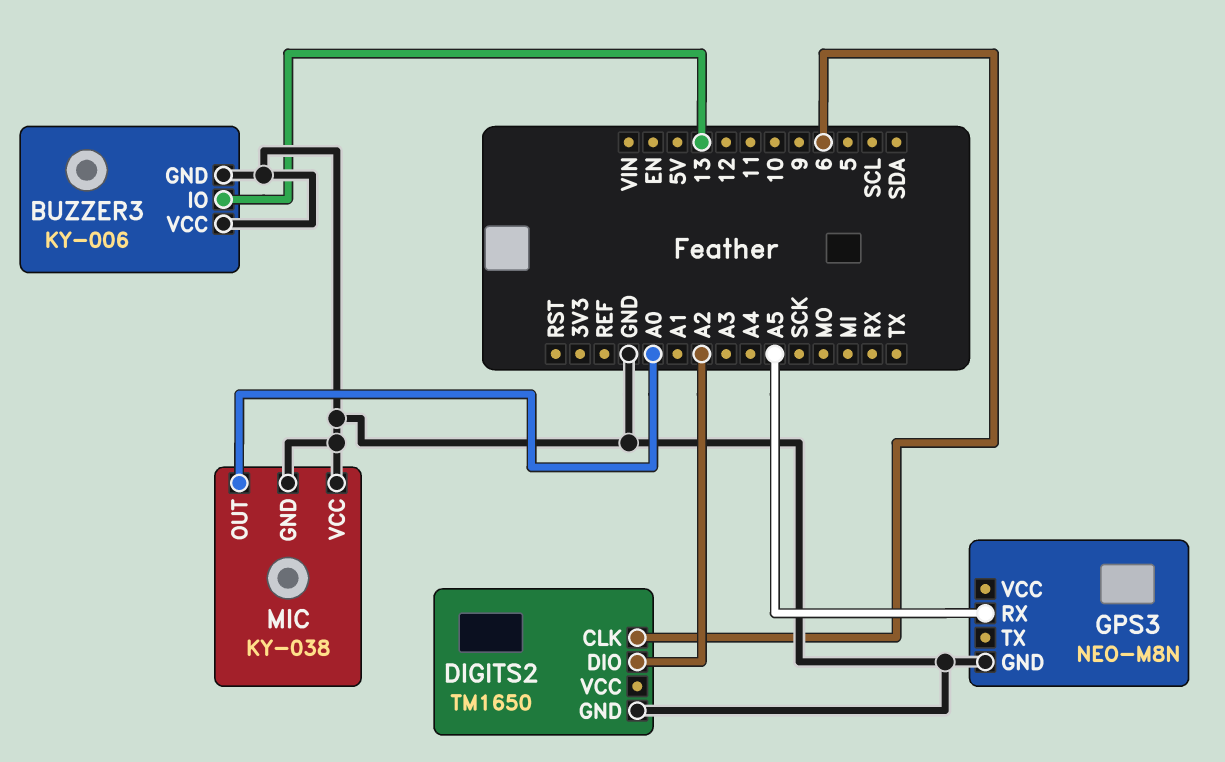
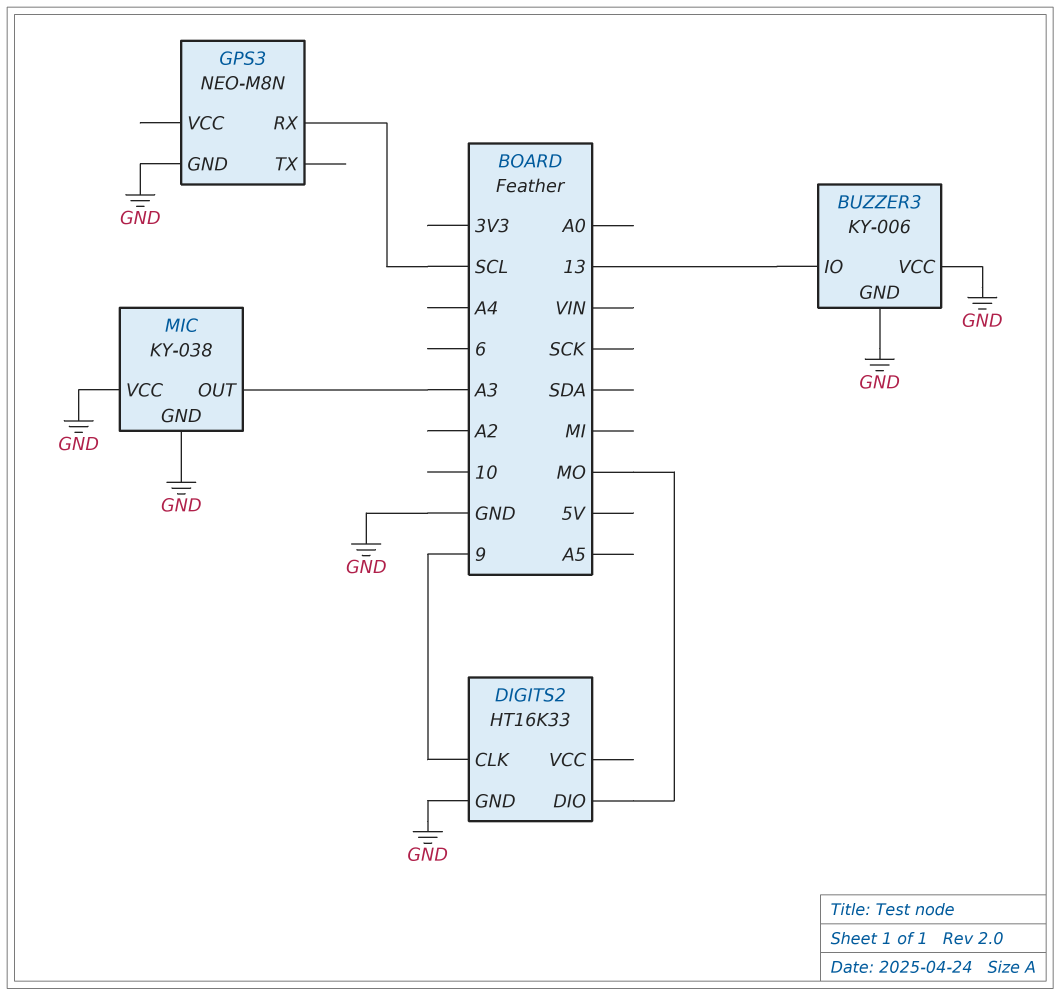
DIGITS2: TM1650 -> HT16K33
DIGITS2 pin CLK: 6 -> 9
DIGITS2 pin DIO: A2 -> MO
GPS3 pin RX: A5 -> SCL
MIC pin OUT: A0 -> A3

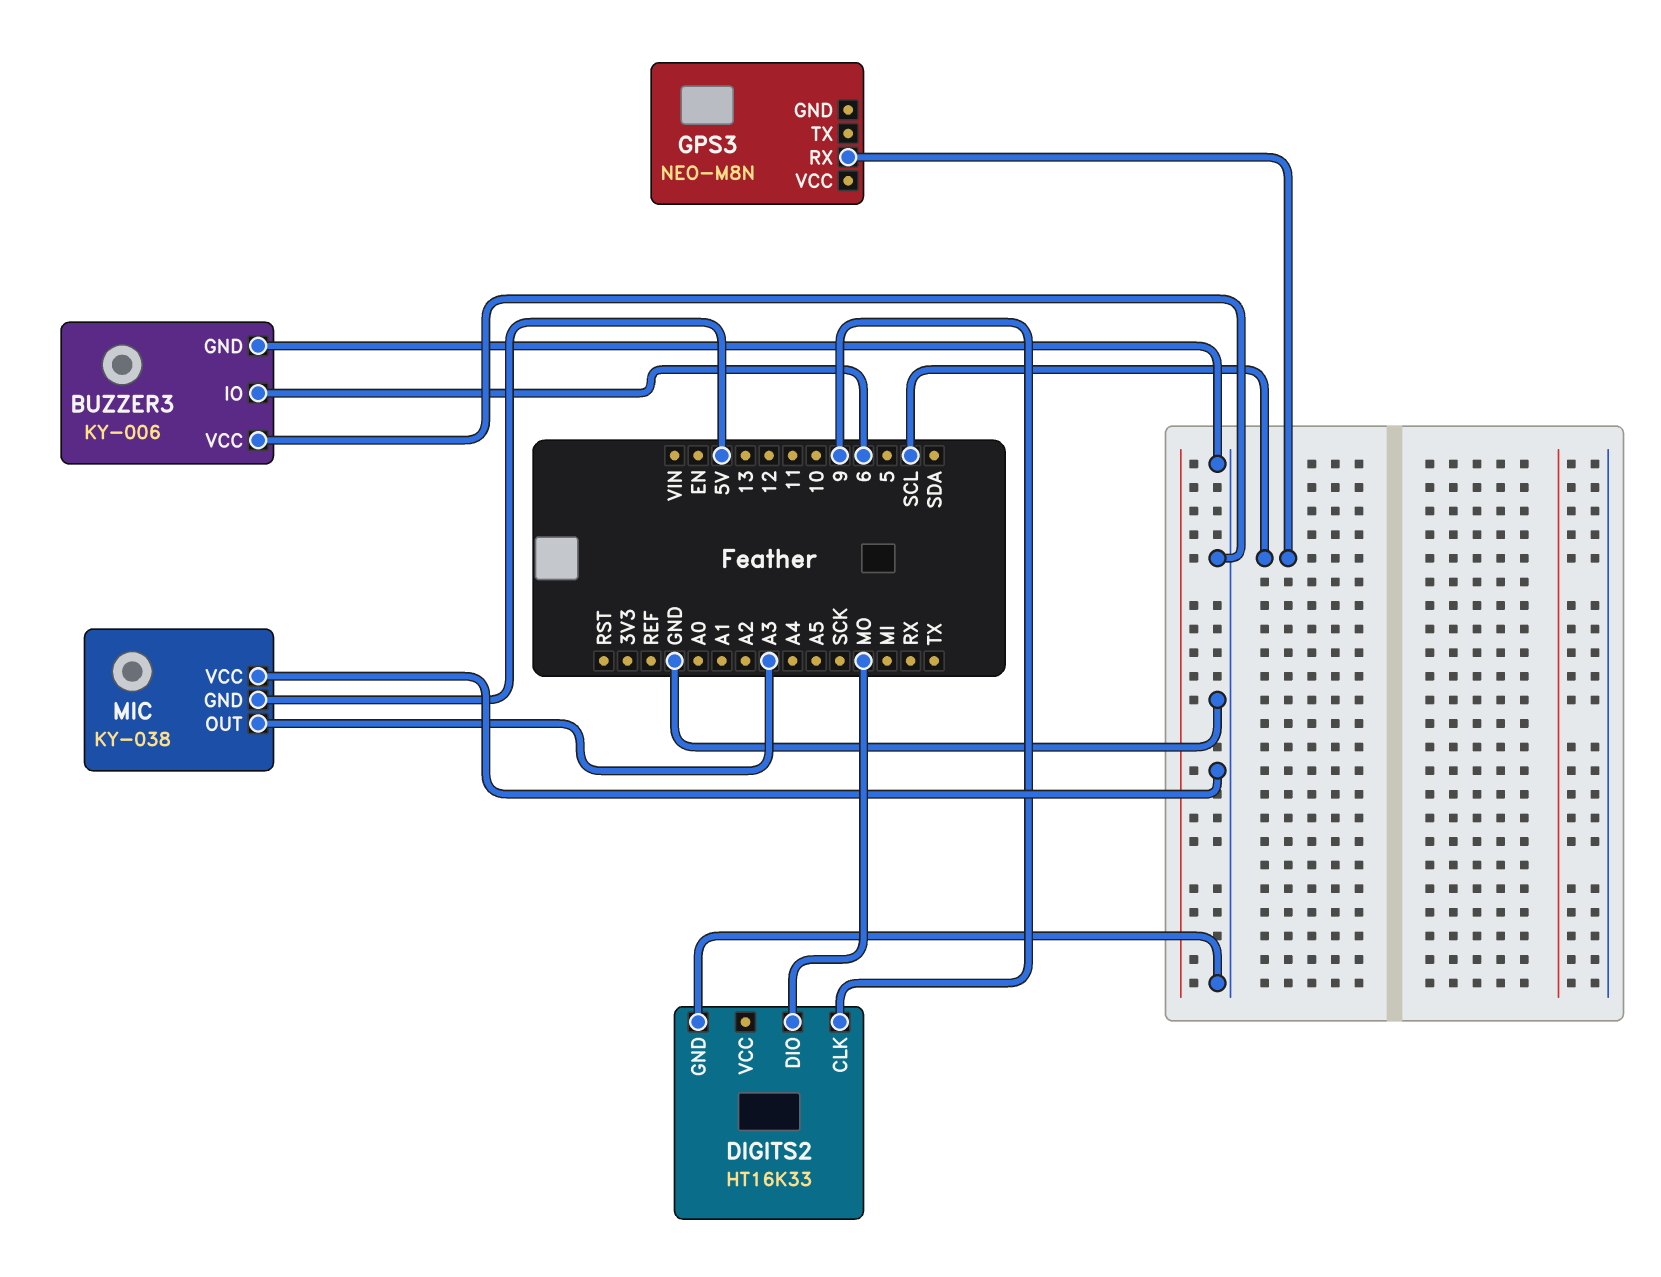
BUZZER3 pin IO: 13 -> 6
GPS3 pin GND: GND -> none
MIC pin GND: GND -> 5V

